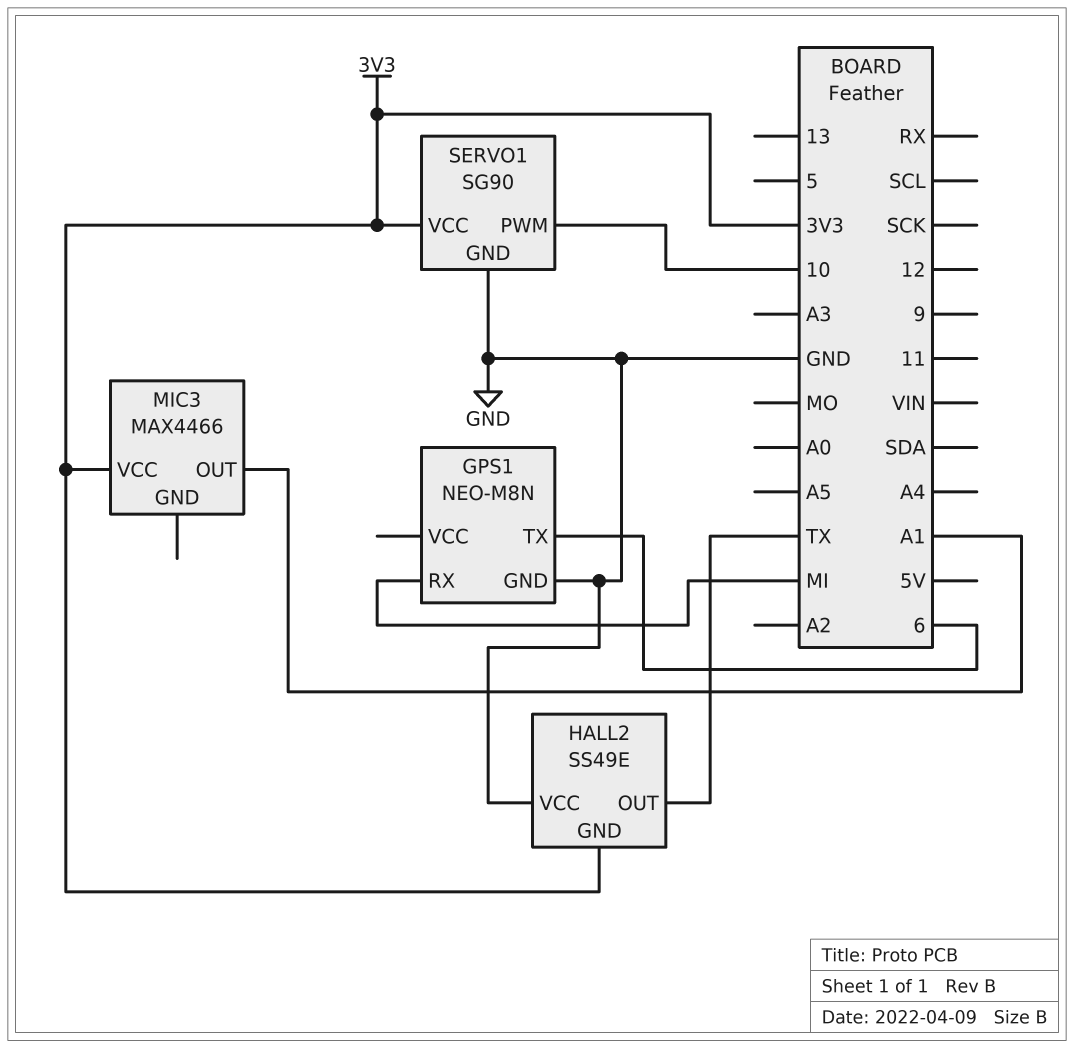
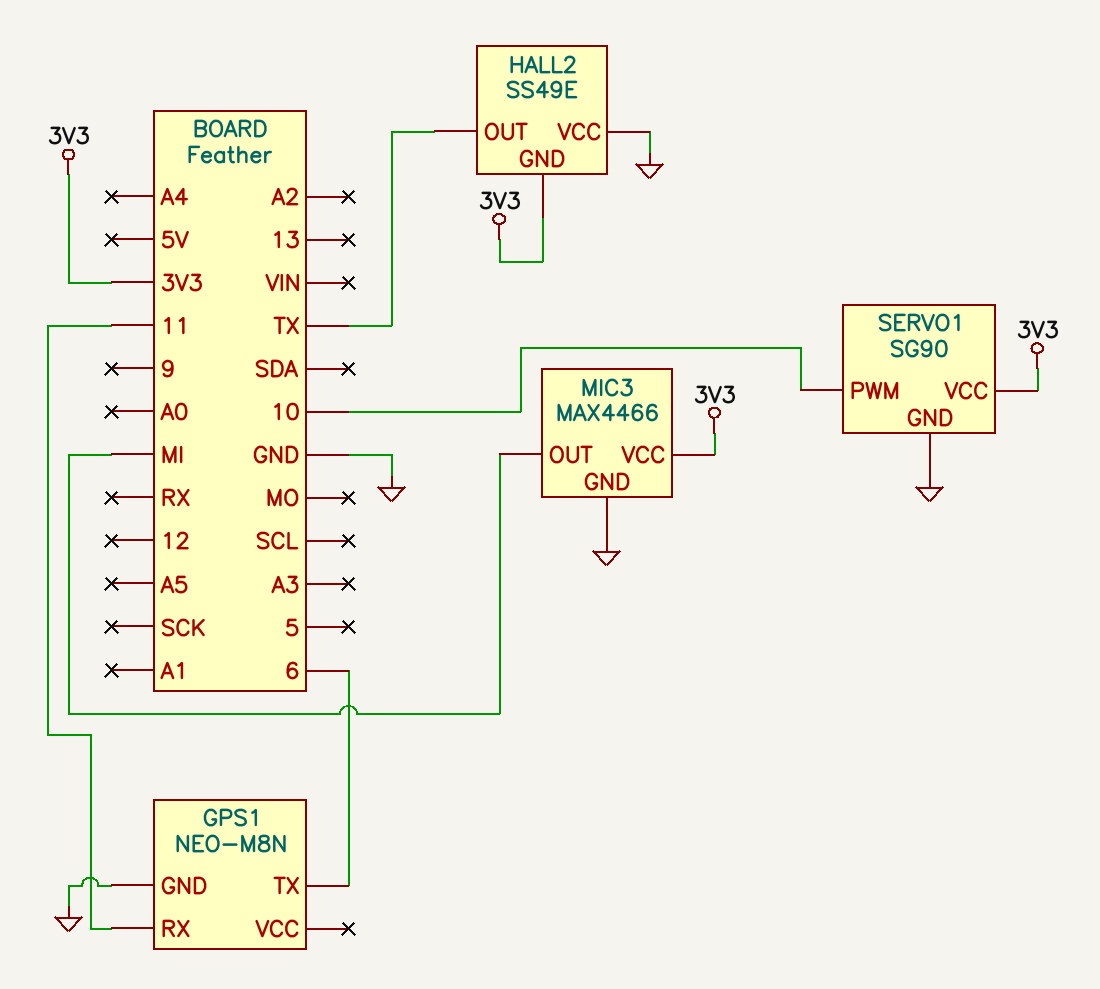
GPS1 pin RX: MI -> 11
MIC3 pin GND: none -> GND
MIC3 pin OUT: A1 -> MI

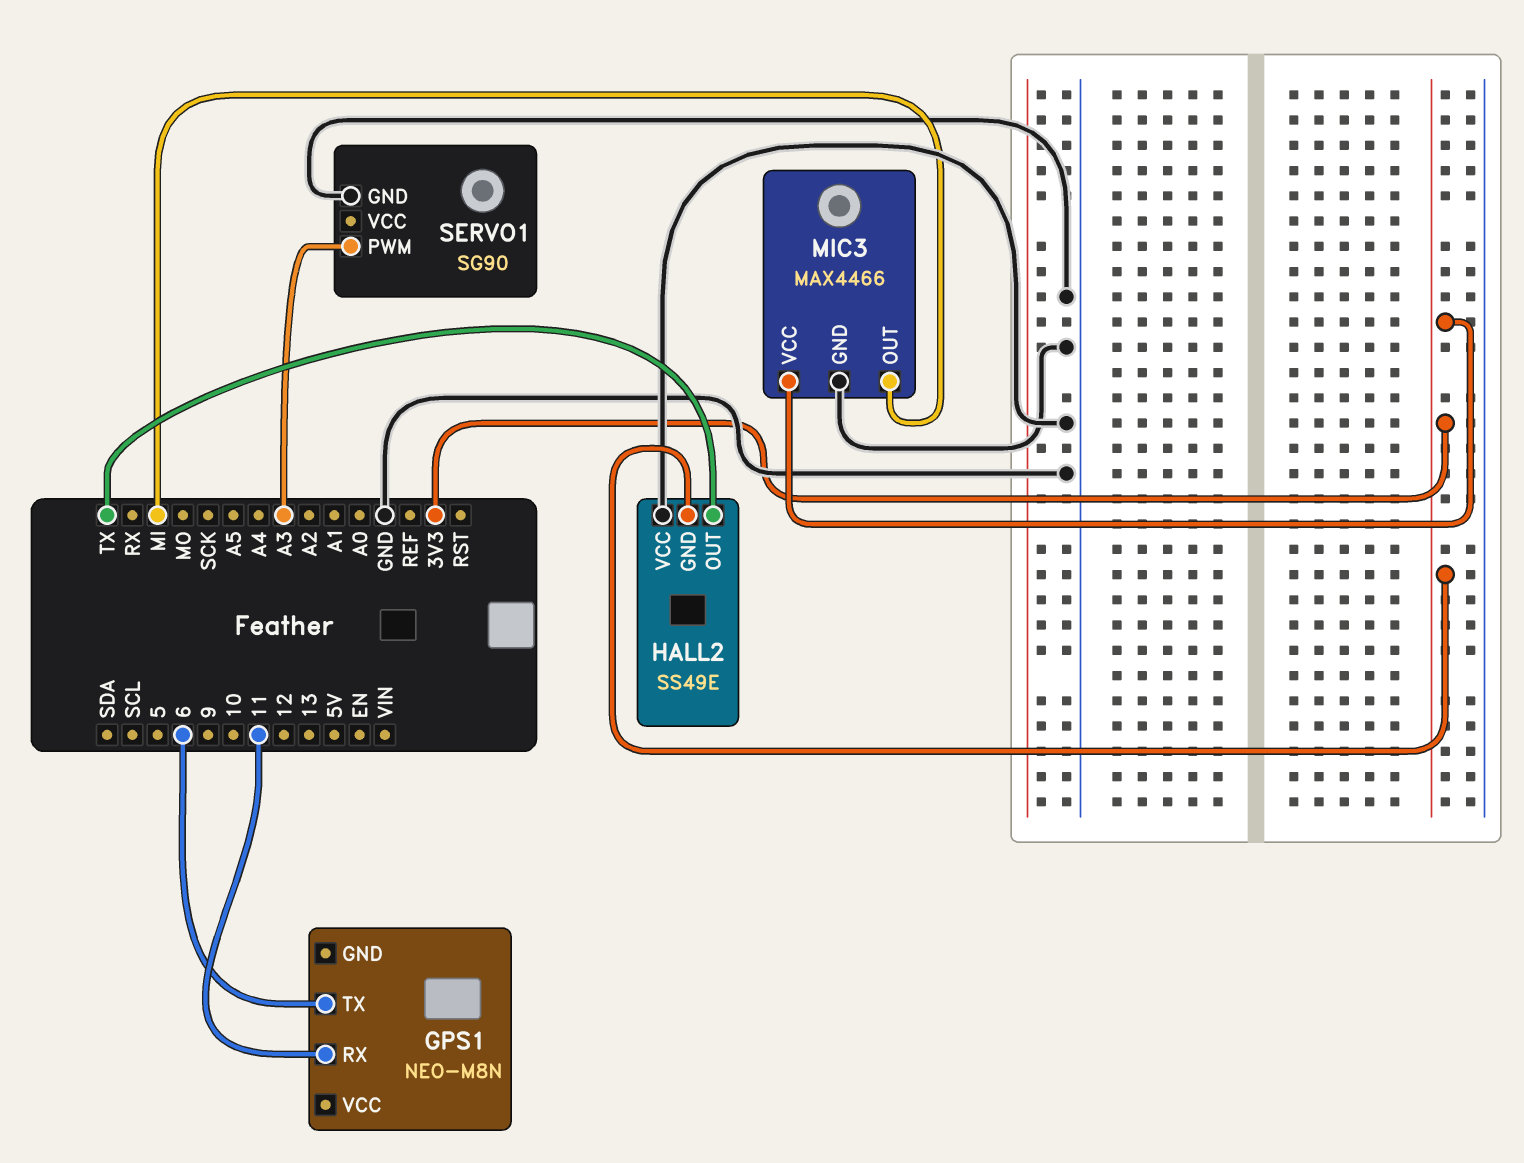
GPS1 pin GND: GND -> none
SERVO1 pin PWM: 10 -> A3
SERVO1 pin VCC: 3V3 -> none

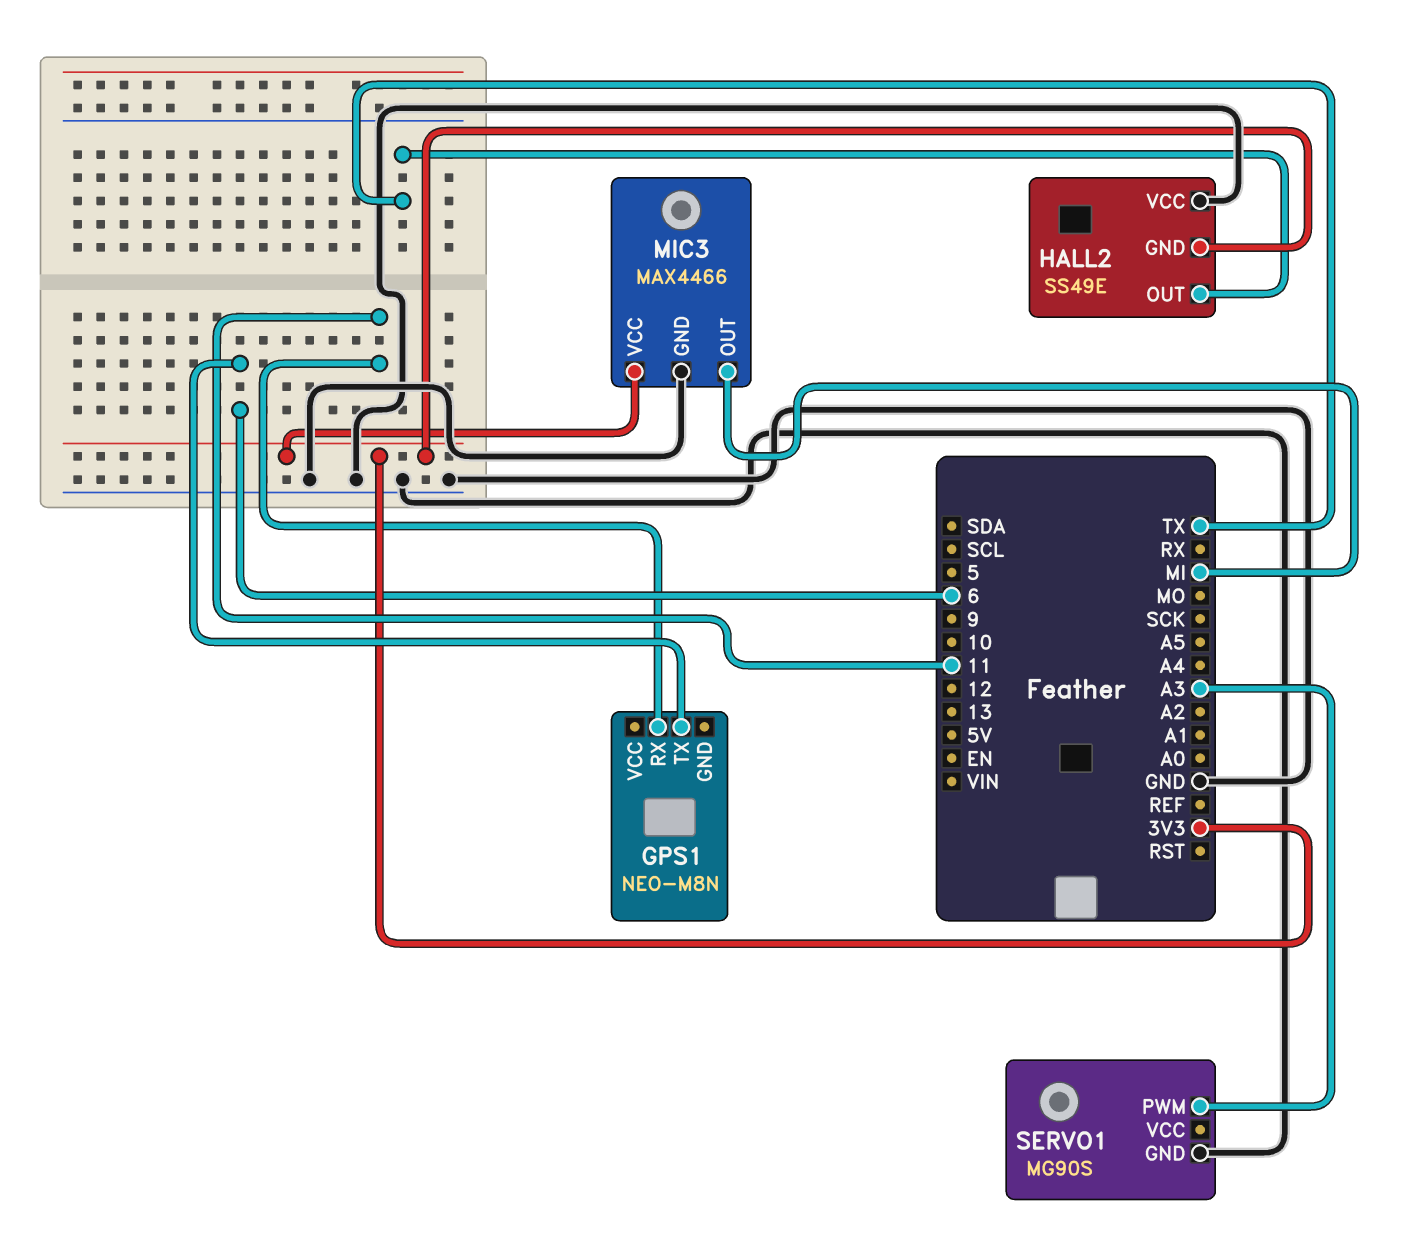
SERVO1: SG90 -> MG90S

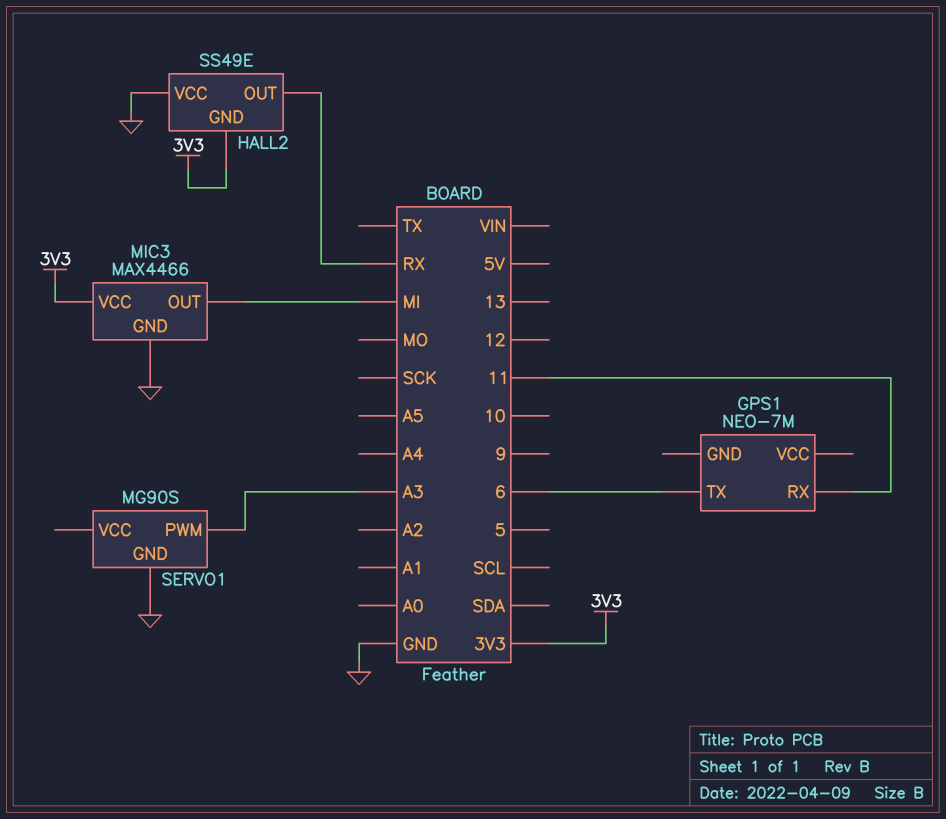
GPS1: NEO-M8N -> NEO-7M
HALL2 pin OUT: TX -> RX

